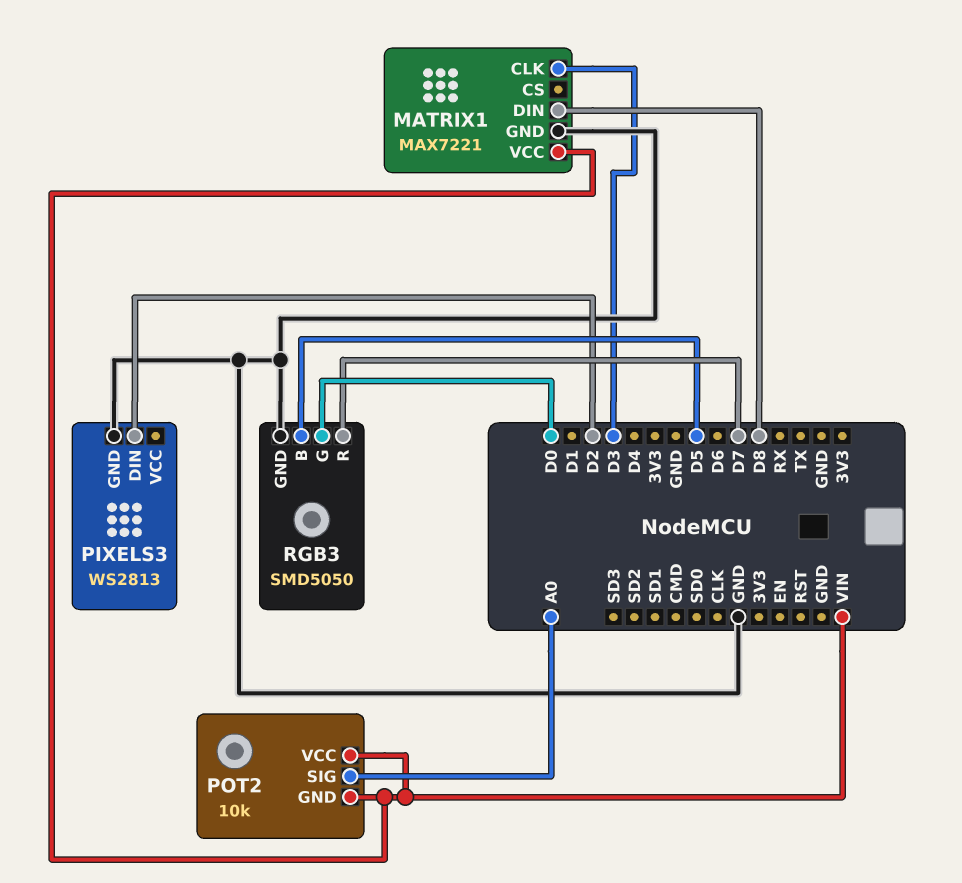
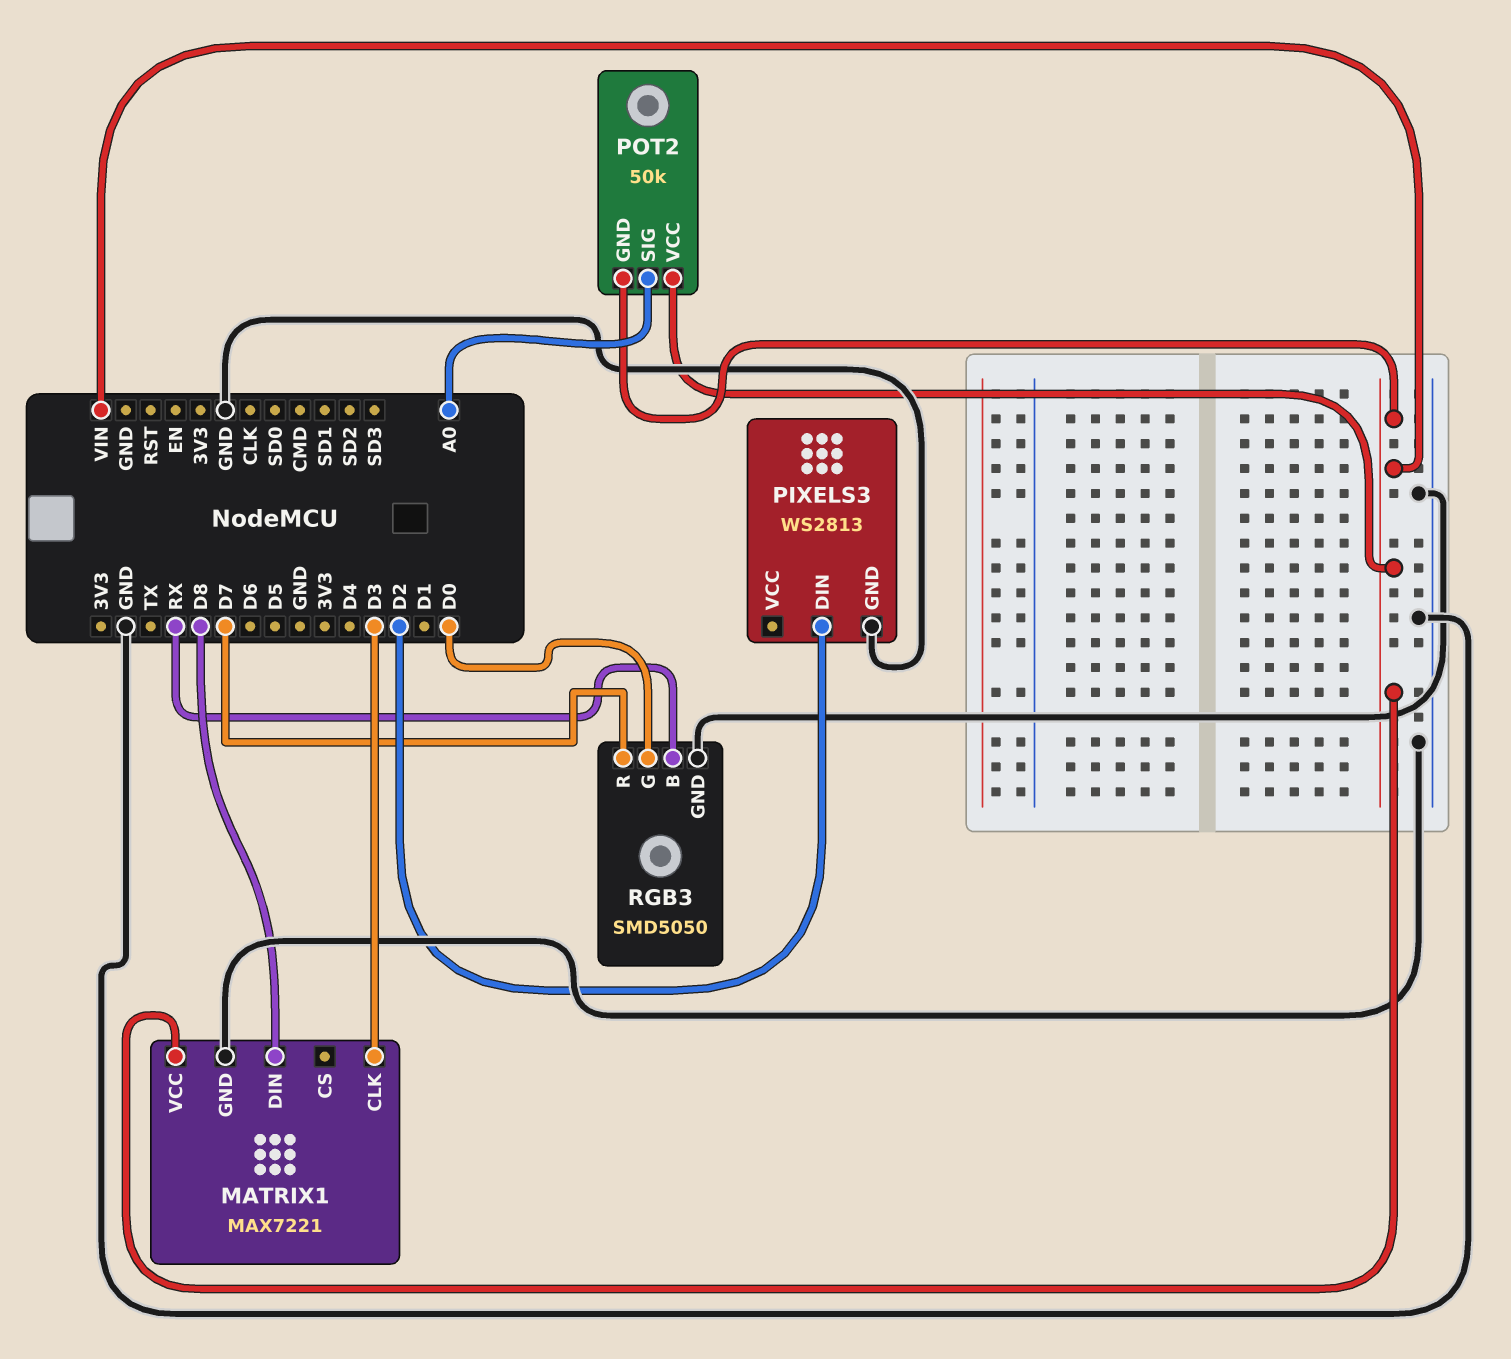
POT2: 10k -> 50k
RGB3 pin B: D5 -> RX

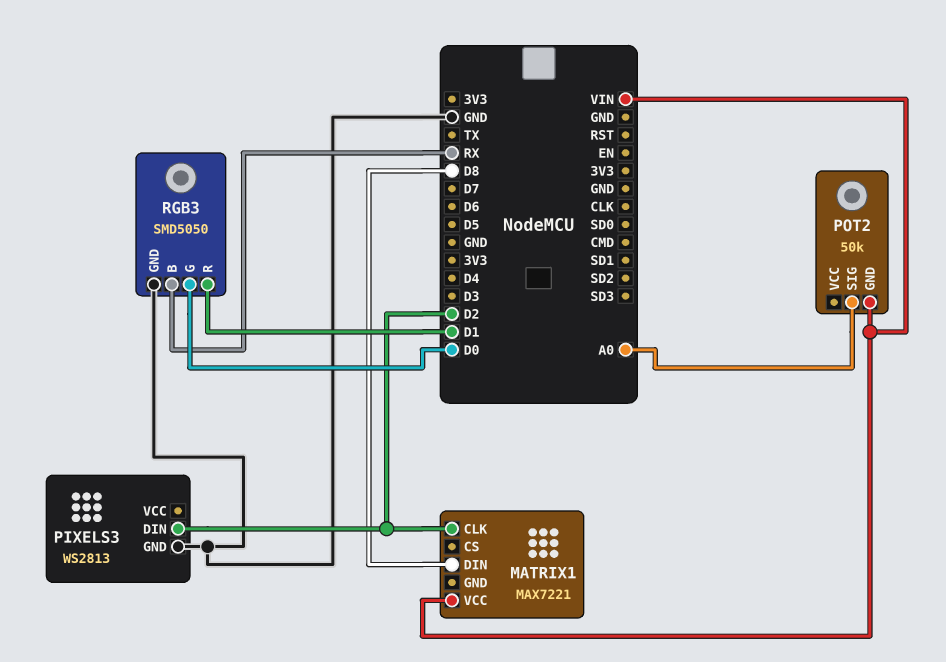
MATRIX1 pin CLK: D3 -> D2
MATRIX1 pin GND: GND -> none
POT2 pin VCC: VIN -> none
RGB3 pin R: D7 -> D1

